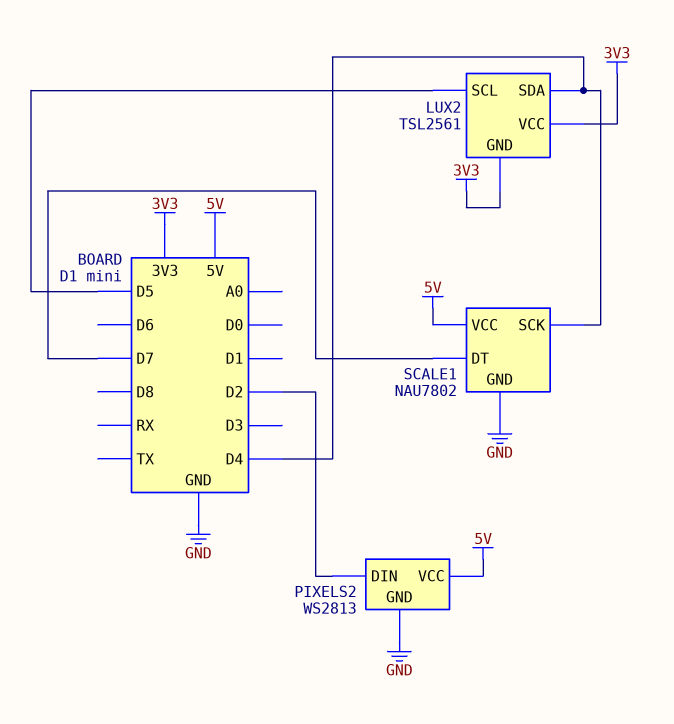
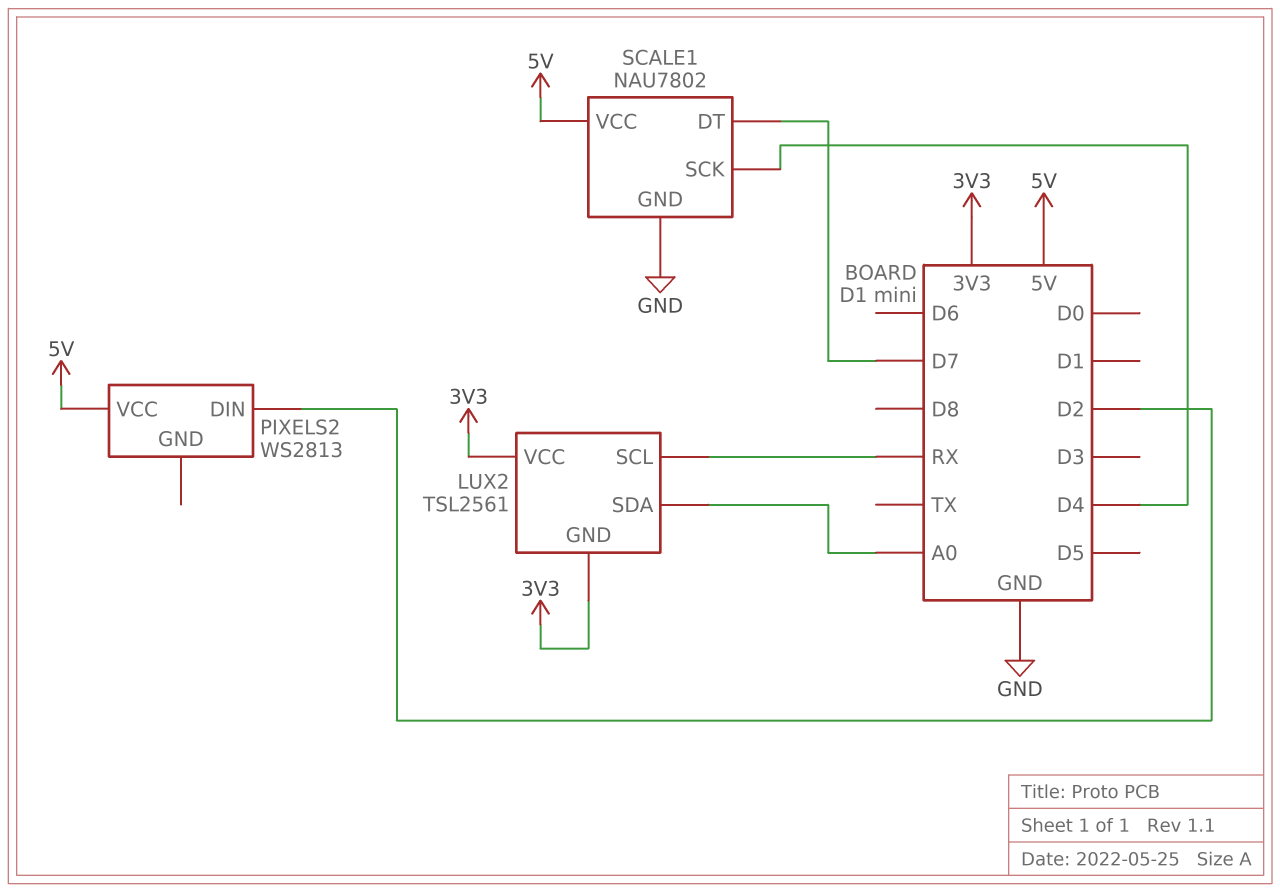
LUX2 pin SCL: D5 -> RX
LUX2 pin SDA: D4 -> A0
PIXELS2 pin GND: GND -> none

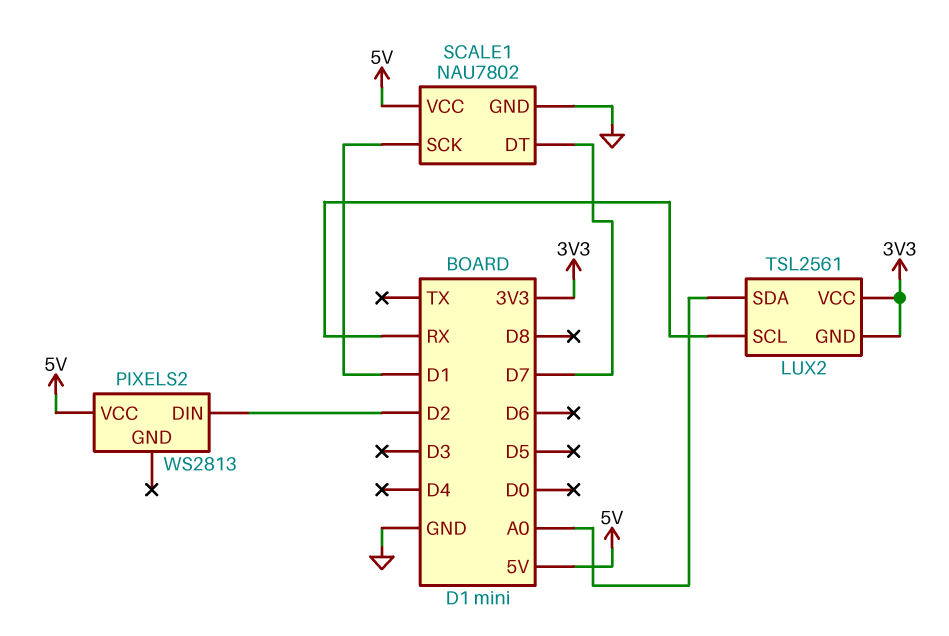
SCALE1 pin SCK: D4 -> D1

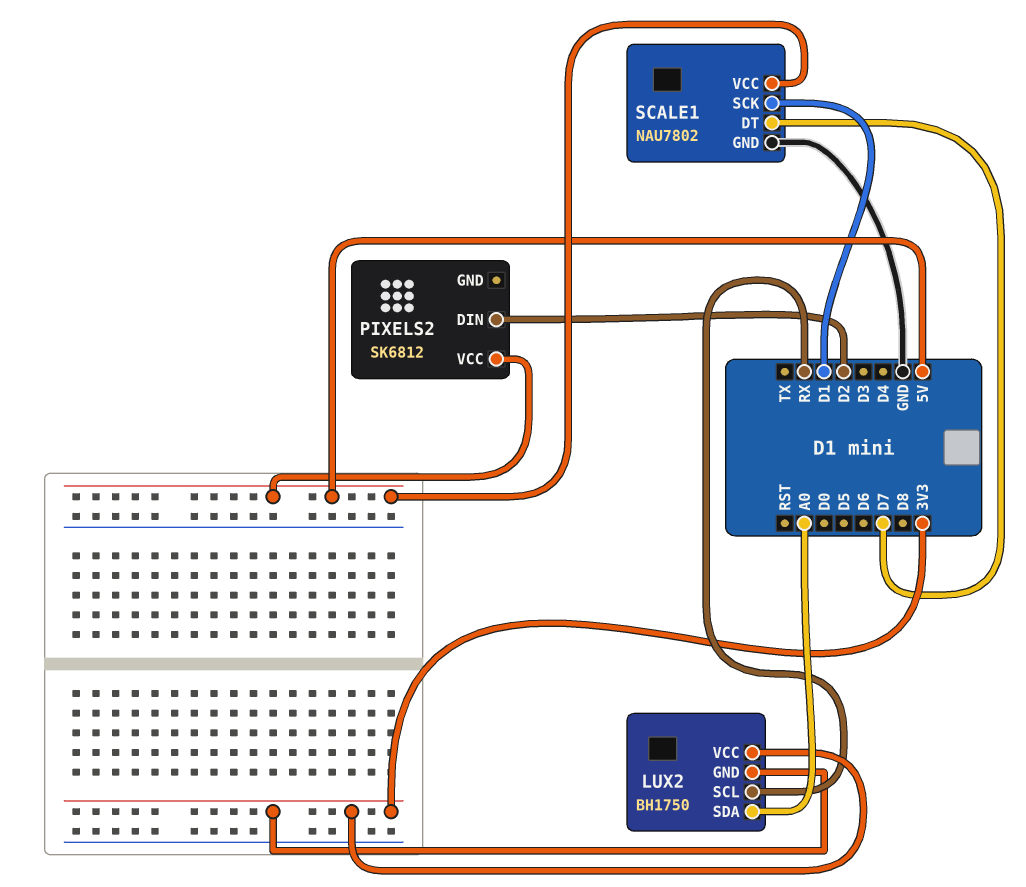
LUX2: TSL2561 -> BH1750
PIXELS2: WS2813 -> SK6812

